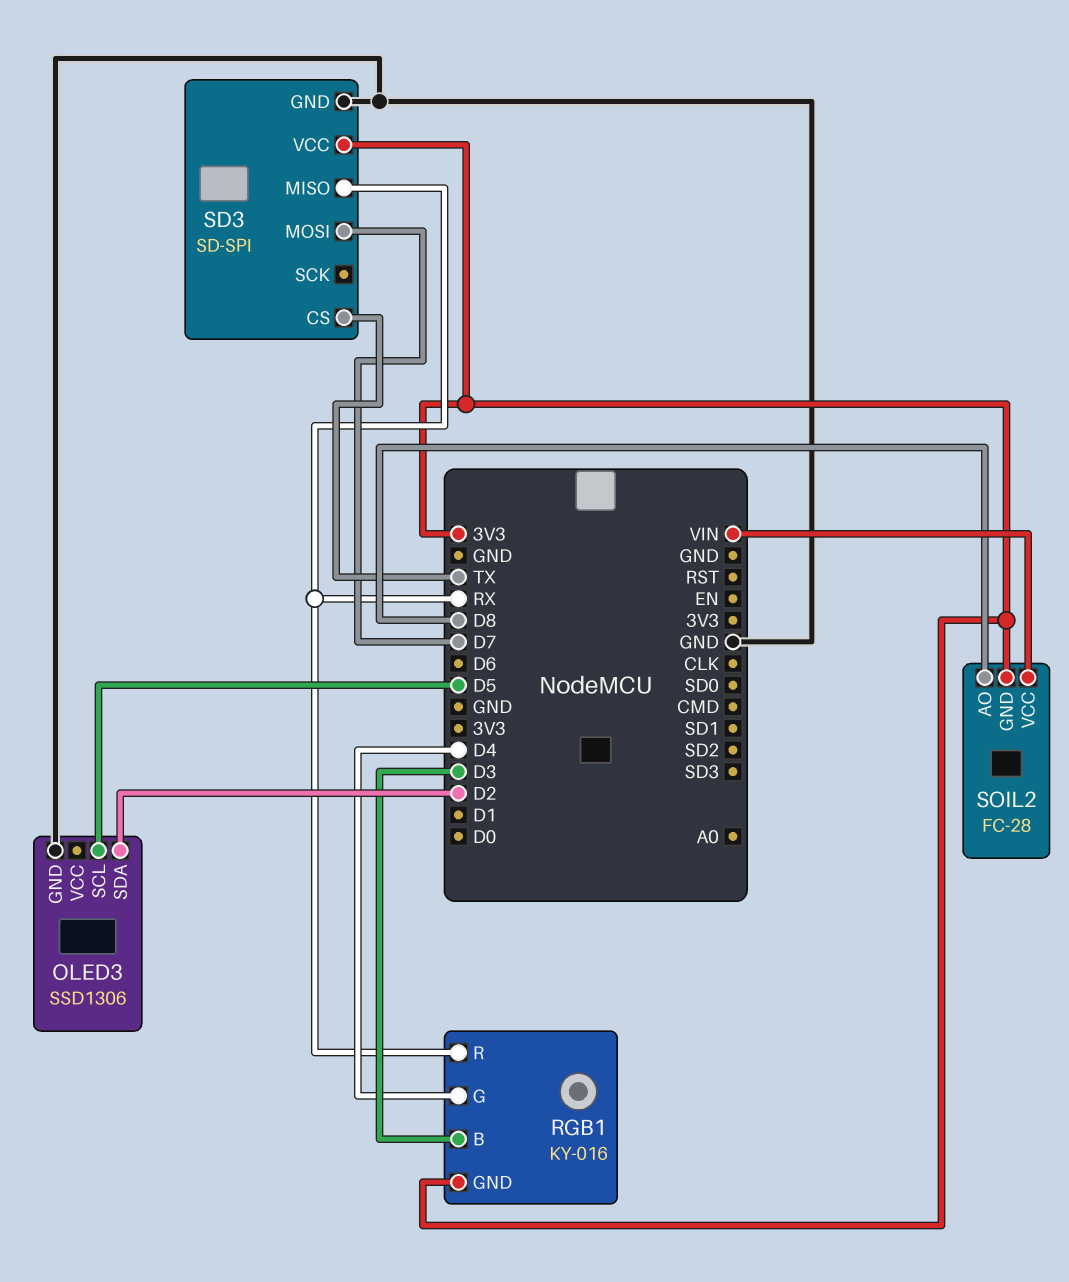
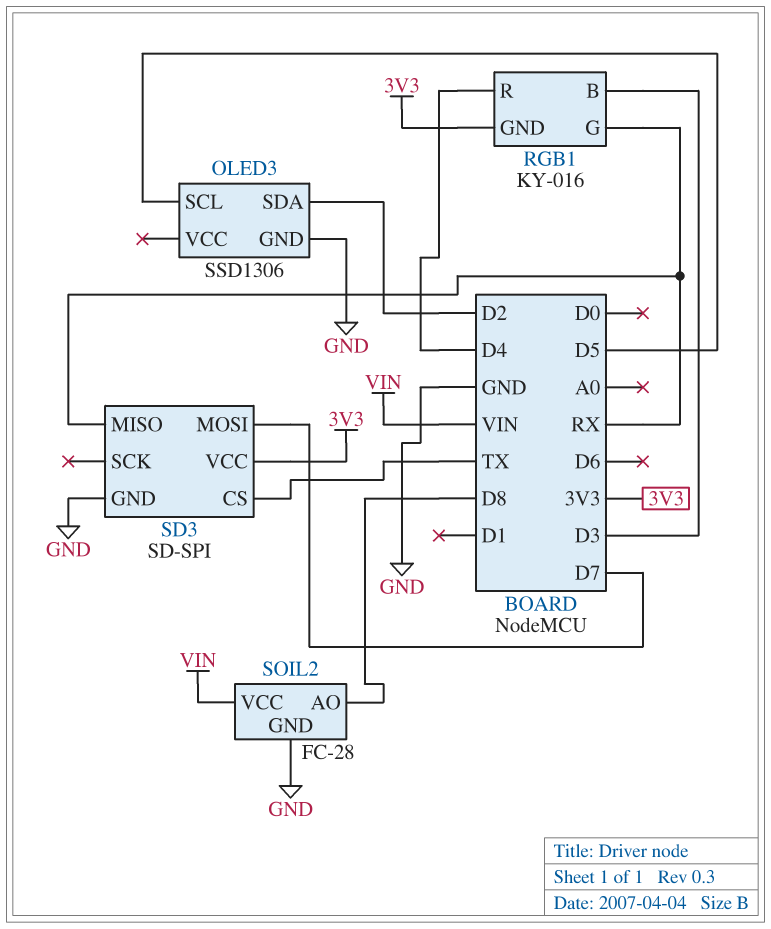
RGB1 pin G: D4 -> RX
RGB1 pin R: RX -> D4
SOIL2 pin GND: 3V3 -> GND

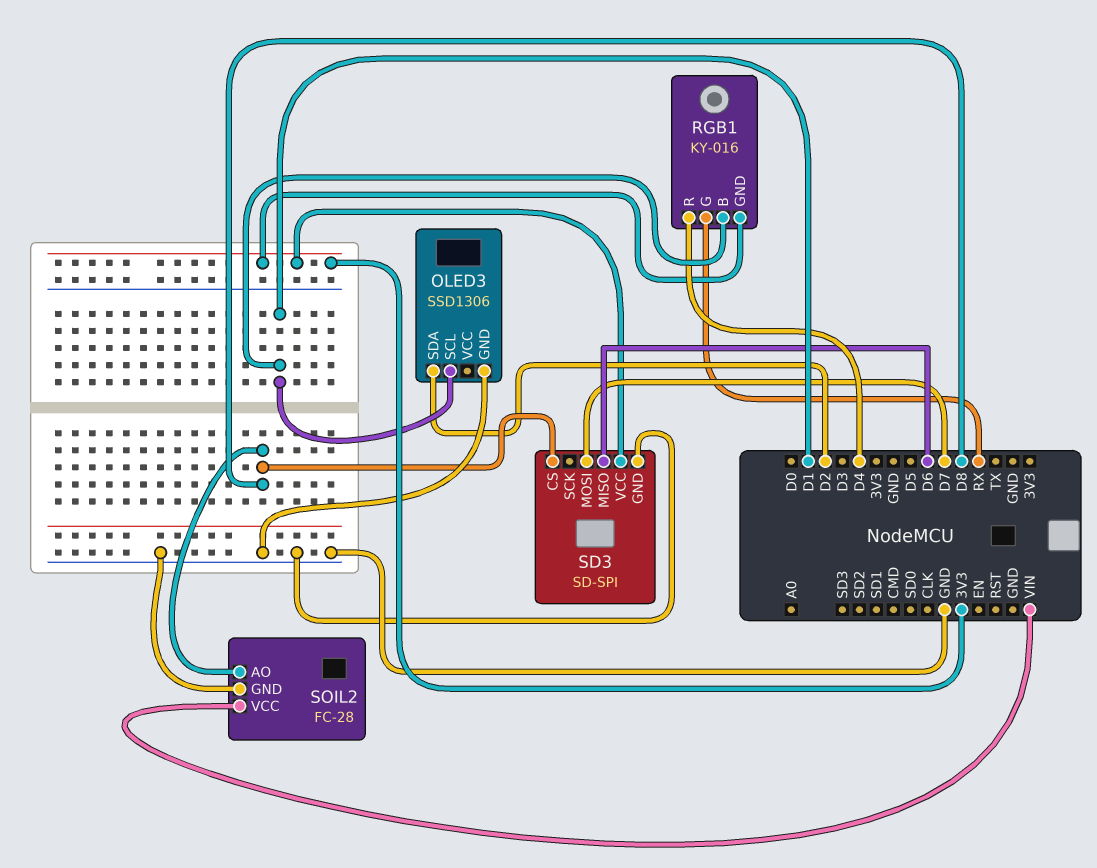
OLED3 pin SCL: D5 -> D1
RGB1 pin B: D3 -> D1
SD3 pin CS: TX -> D8
SD3 pin MISO: RX -> D6

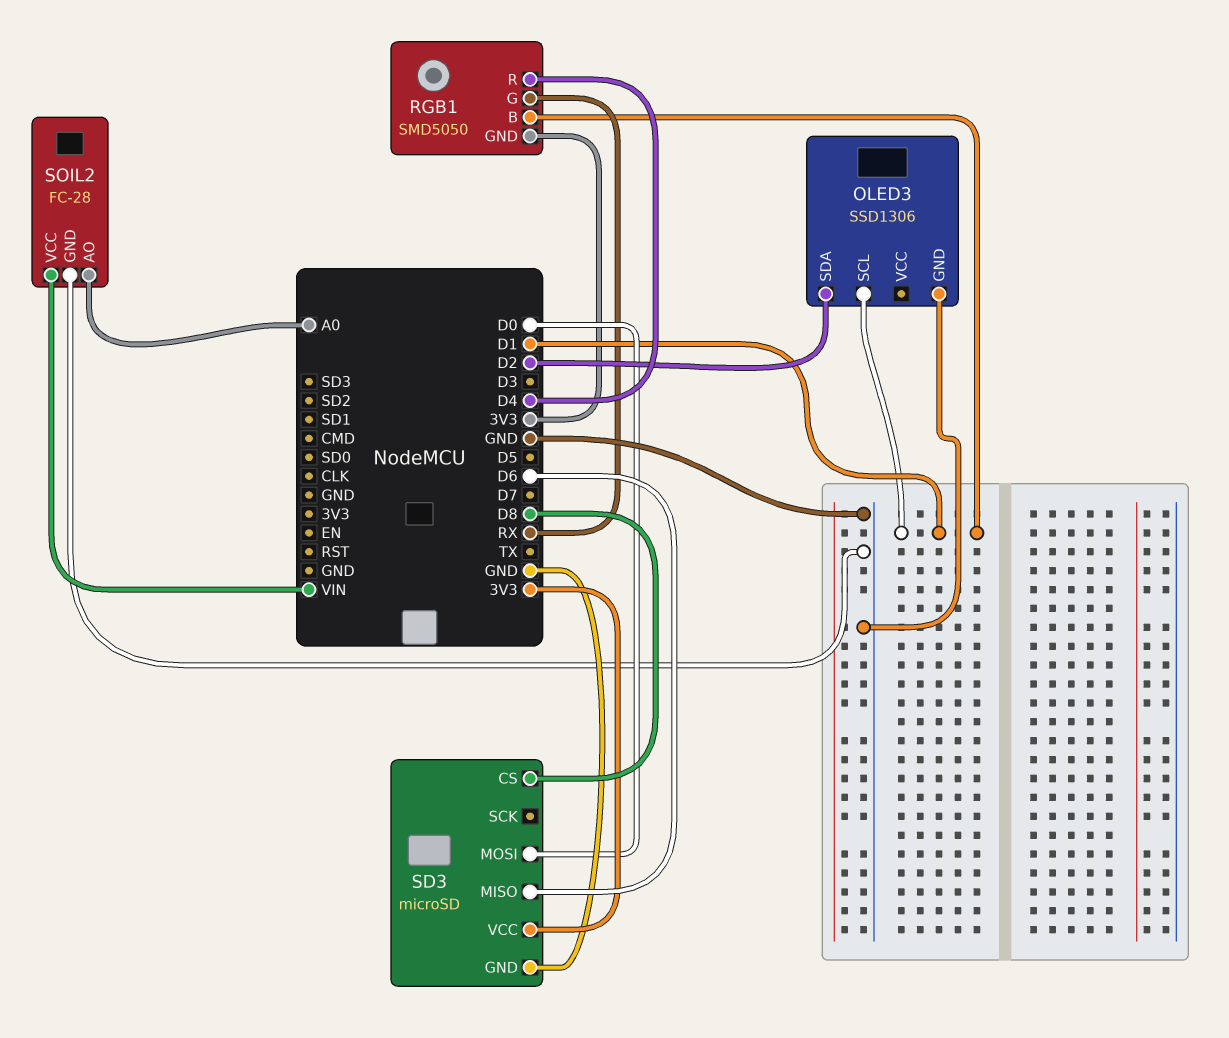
RGB1: KY-016 -> SMD5050
SD3: SD-SPI -> microSD
SD3 pin MOSI: D7 -> D0
SOIL2 pin AO: D8 -> A0

